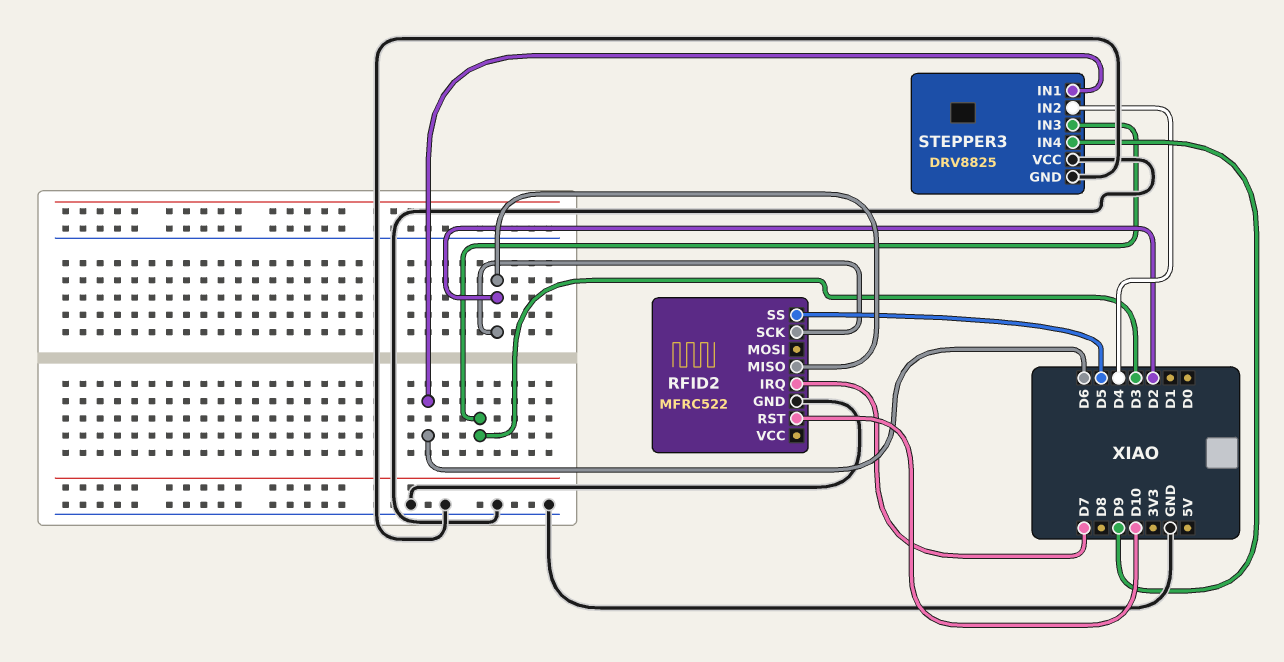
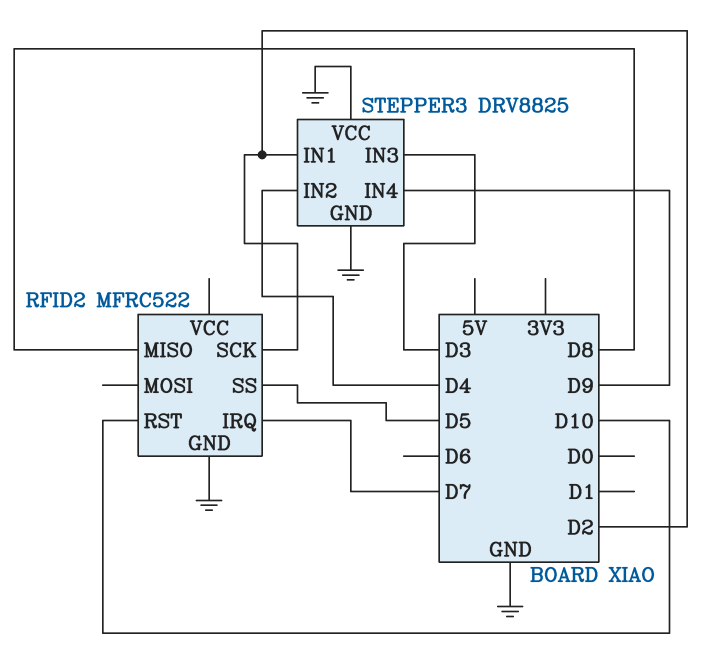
RFID2 pin MISO: D2 -> D8
STEPPER3 pin IN1: D6 -> D2

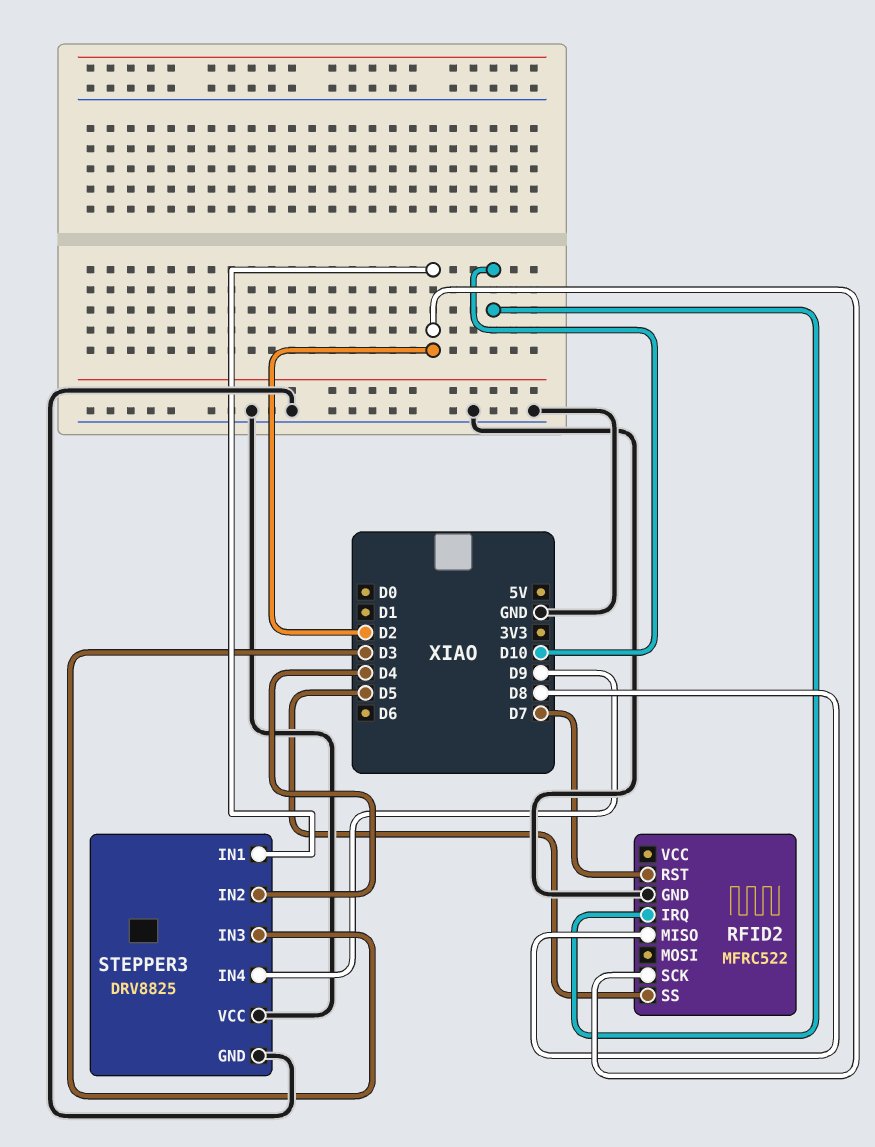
RFID2 pin IRQ: D7 -> D10
RFID2 pin RST: D10 -> D7

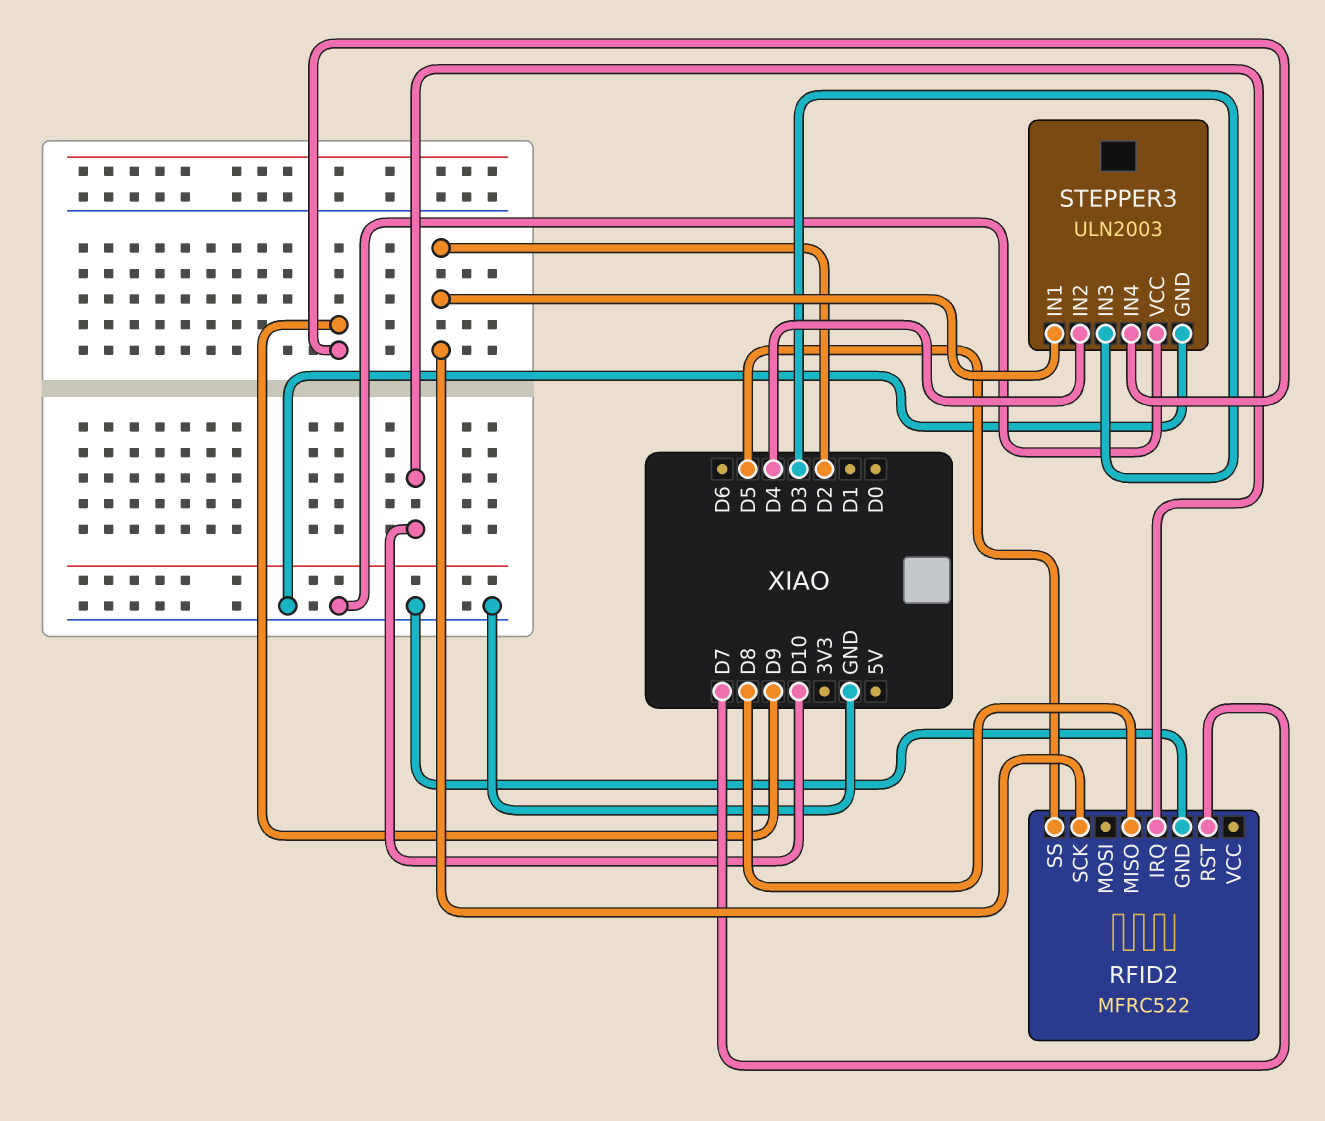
STEPPER3: DRV8825 -> ULN2003

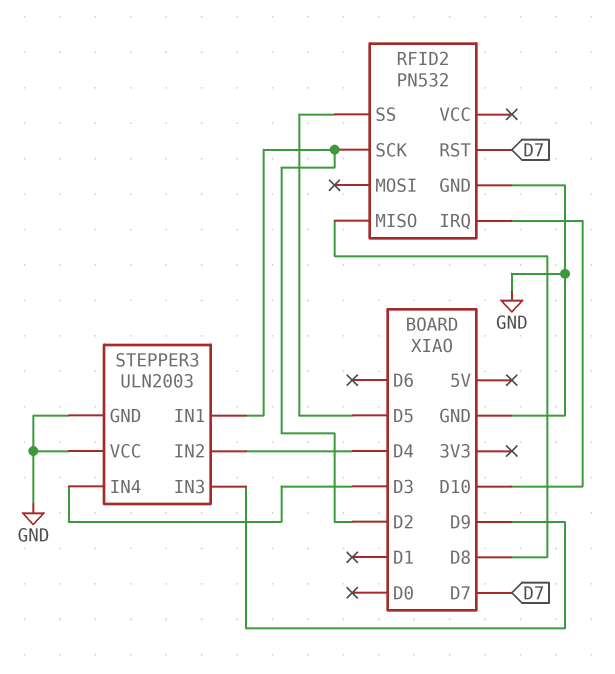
RFID2: MFRC522 -> PN532
STEPPER3 pin IN3: D3 -> D9
STEPPER3 pin IN4: D9 -> D3

